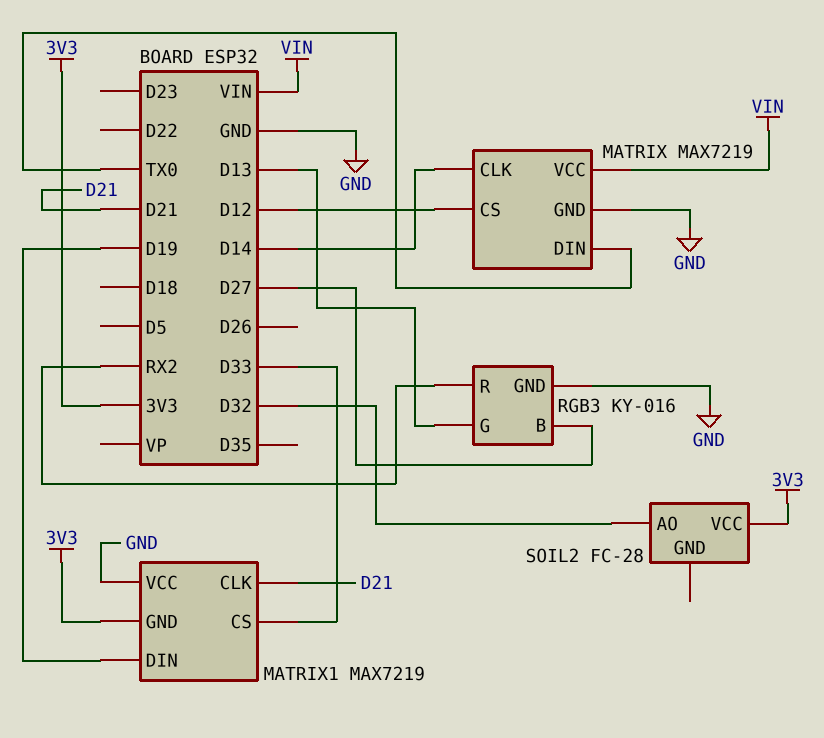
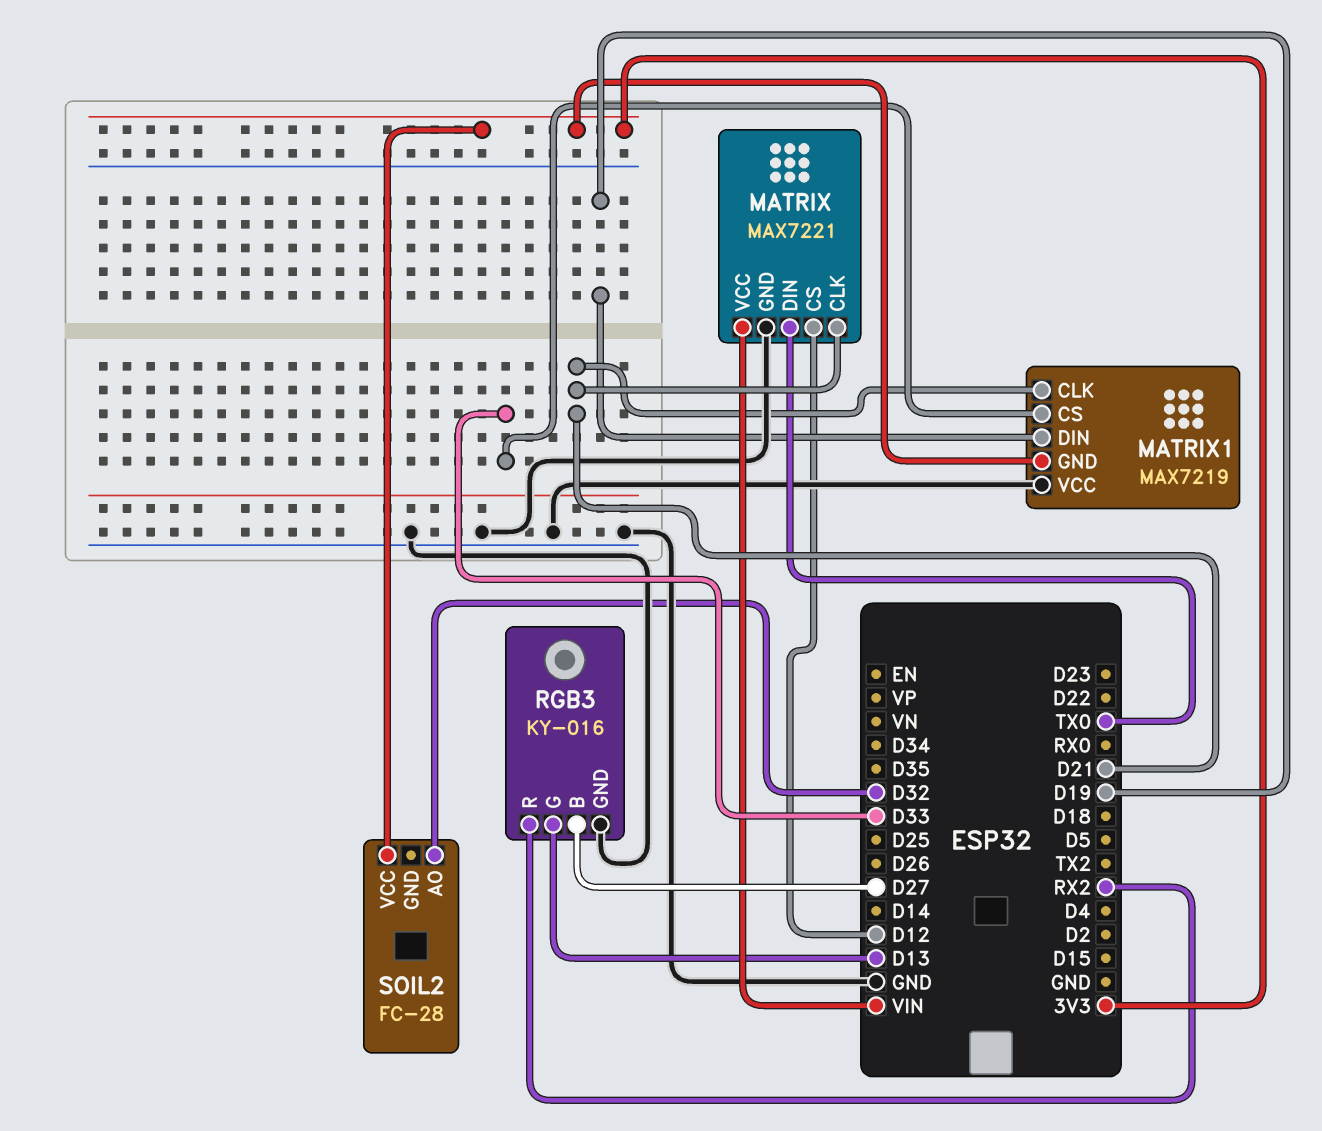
MATRIX: MAX7219 -> MAX7221
MATRIX pin CLK: D14 -> D21

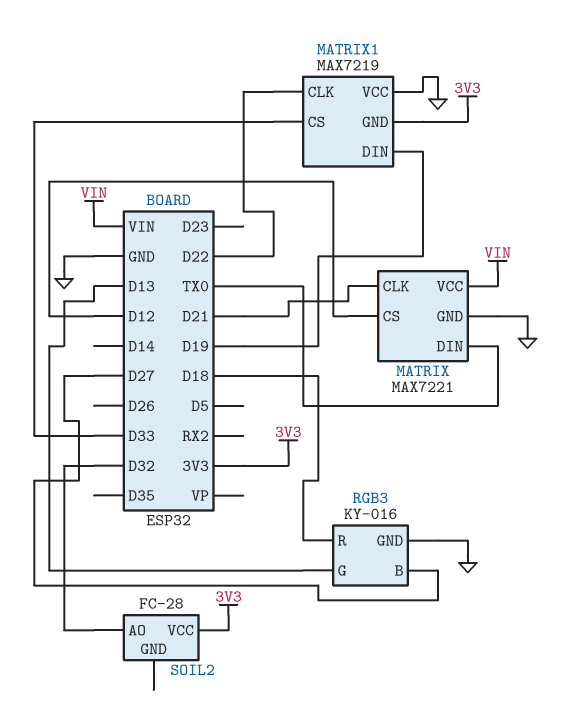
MATRIX1 pin CLK: D21 -> D22
RGB3 pin R: RX2 -> D18

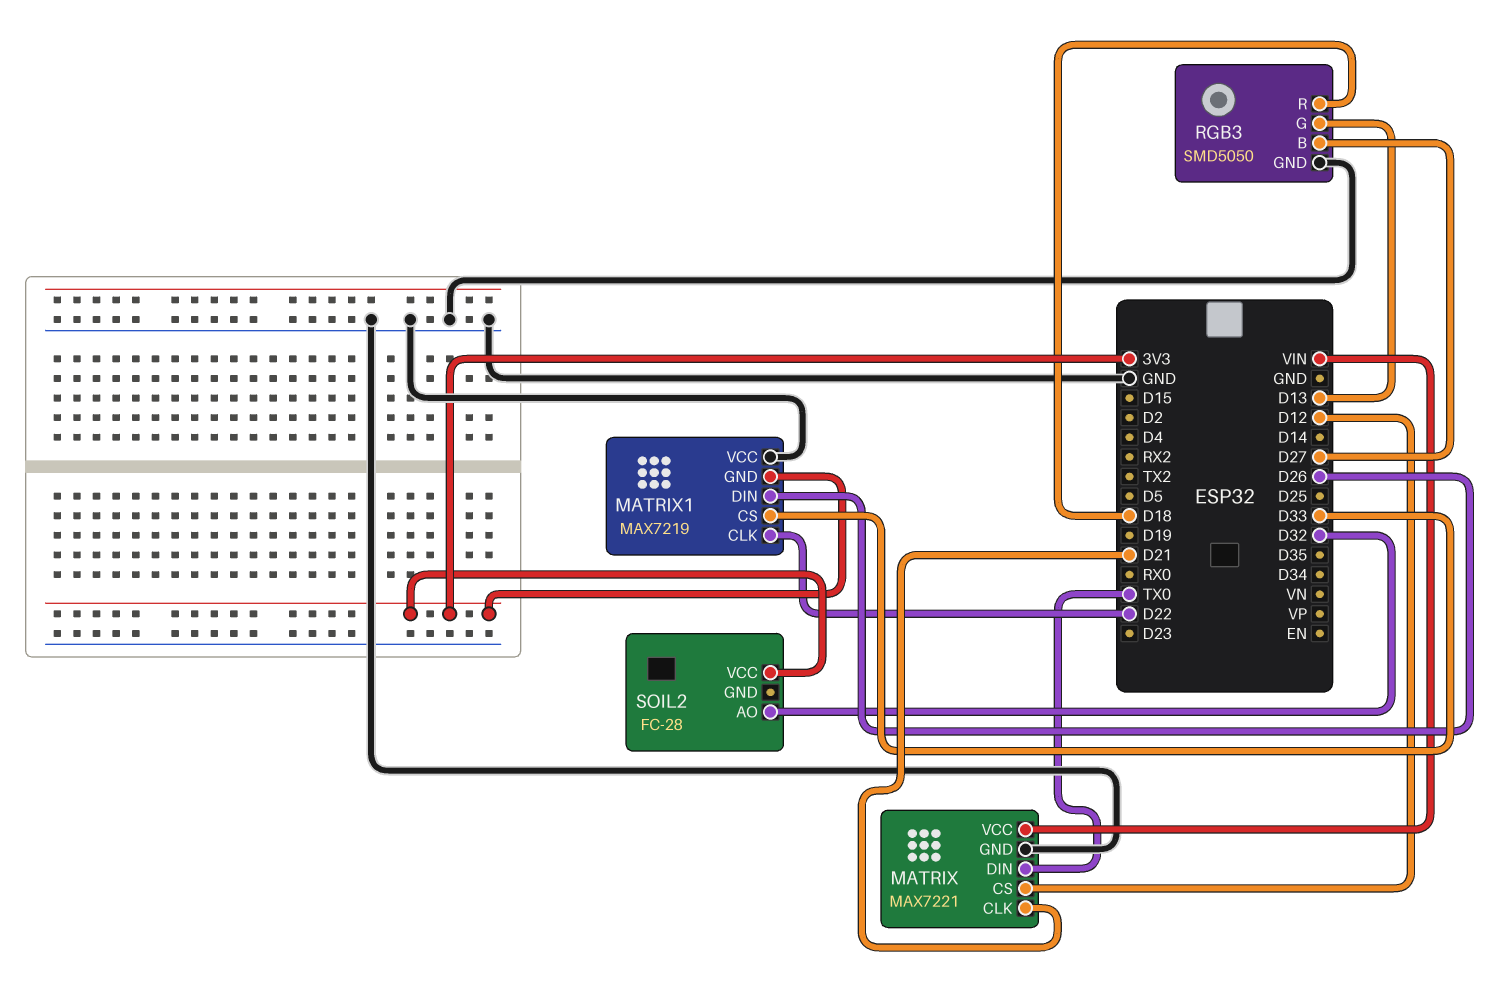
MATRIX1 pin DIN: D19 -> D26
RGB3: KY-016 -> SMD5050

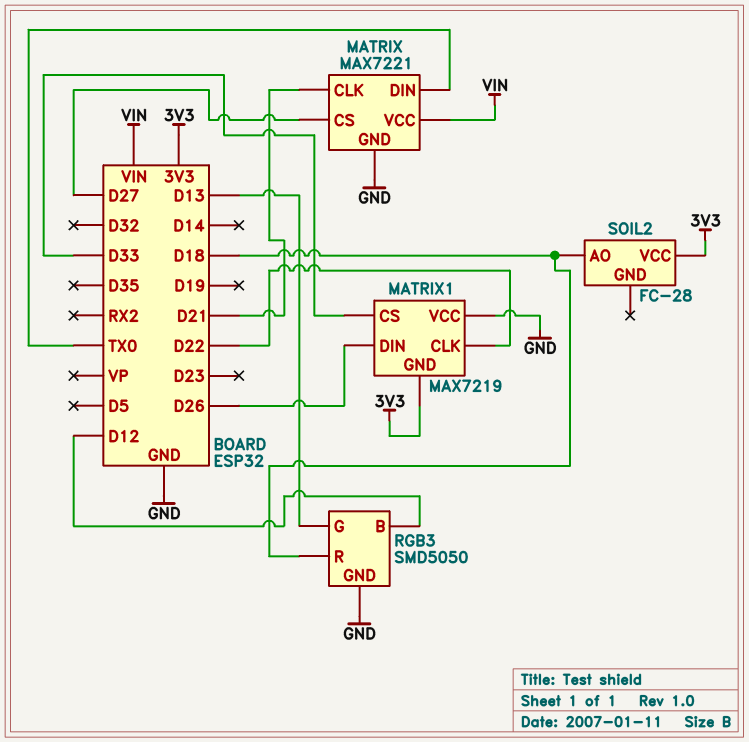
MATRIX pin CS: D12 -> D27
RGB3 pin B: D27 -> D12
SOIL2 pin AO: D32 -> D18

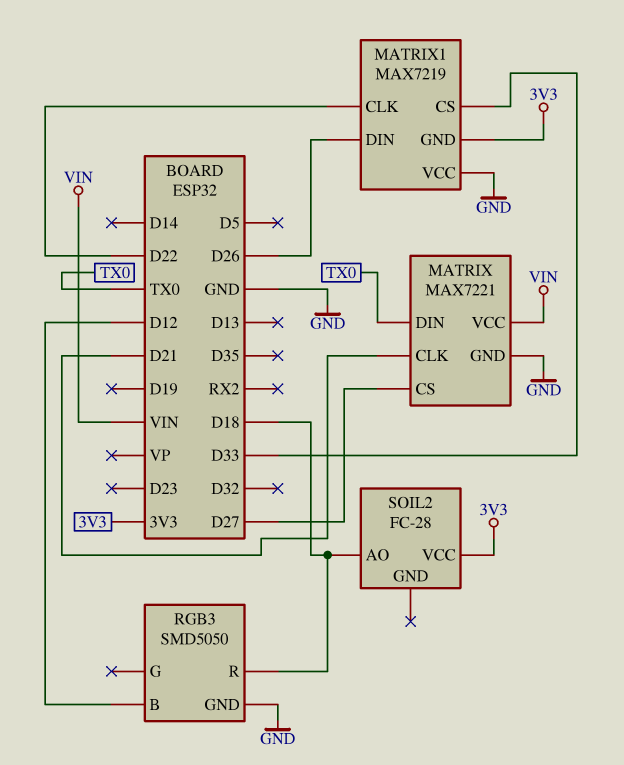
RGB3 pin G: D13 -> none

